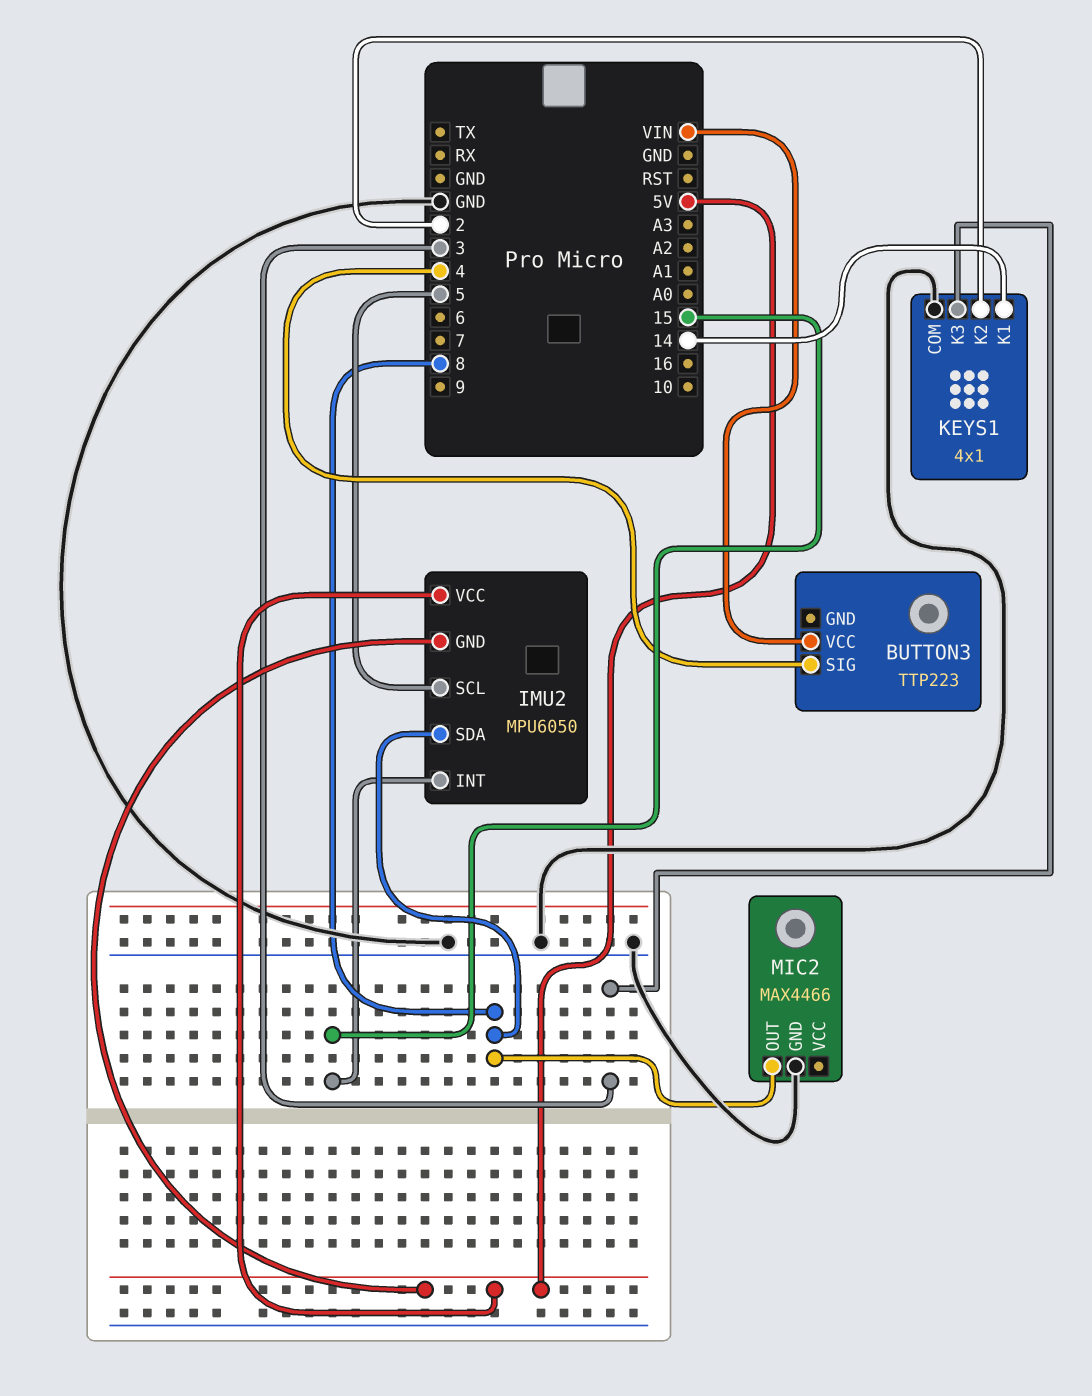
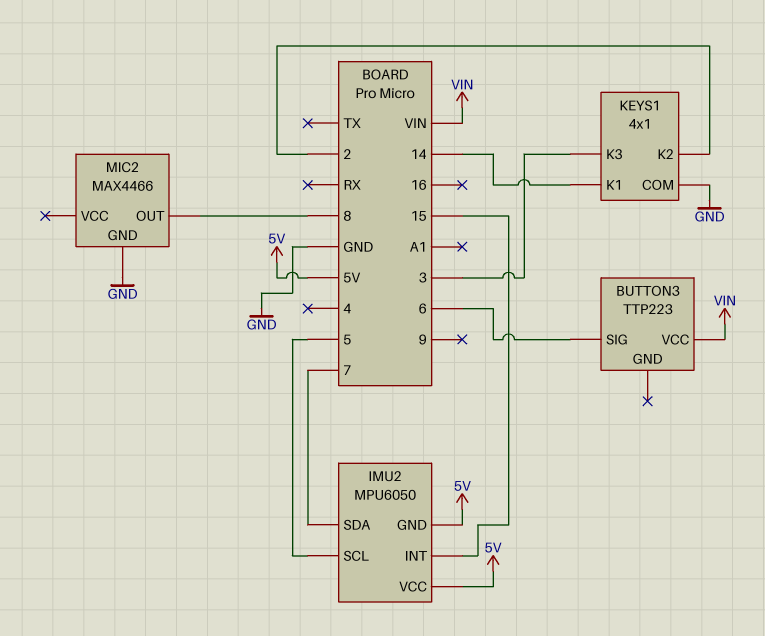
BUTTON3 pin SIG: 4 -> 6
IMU2 pin SDA: 8 -> 7

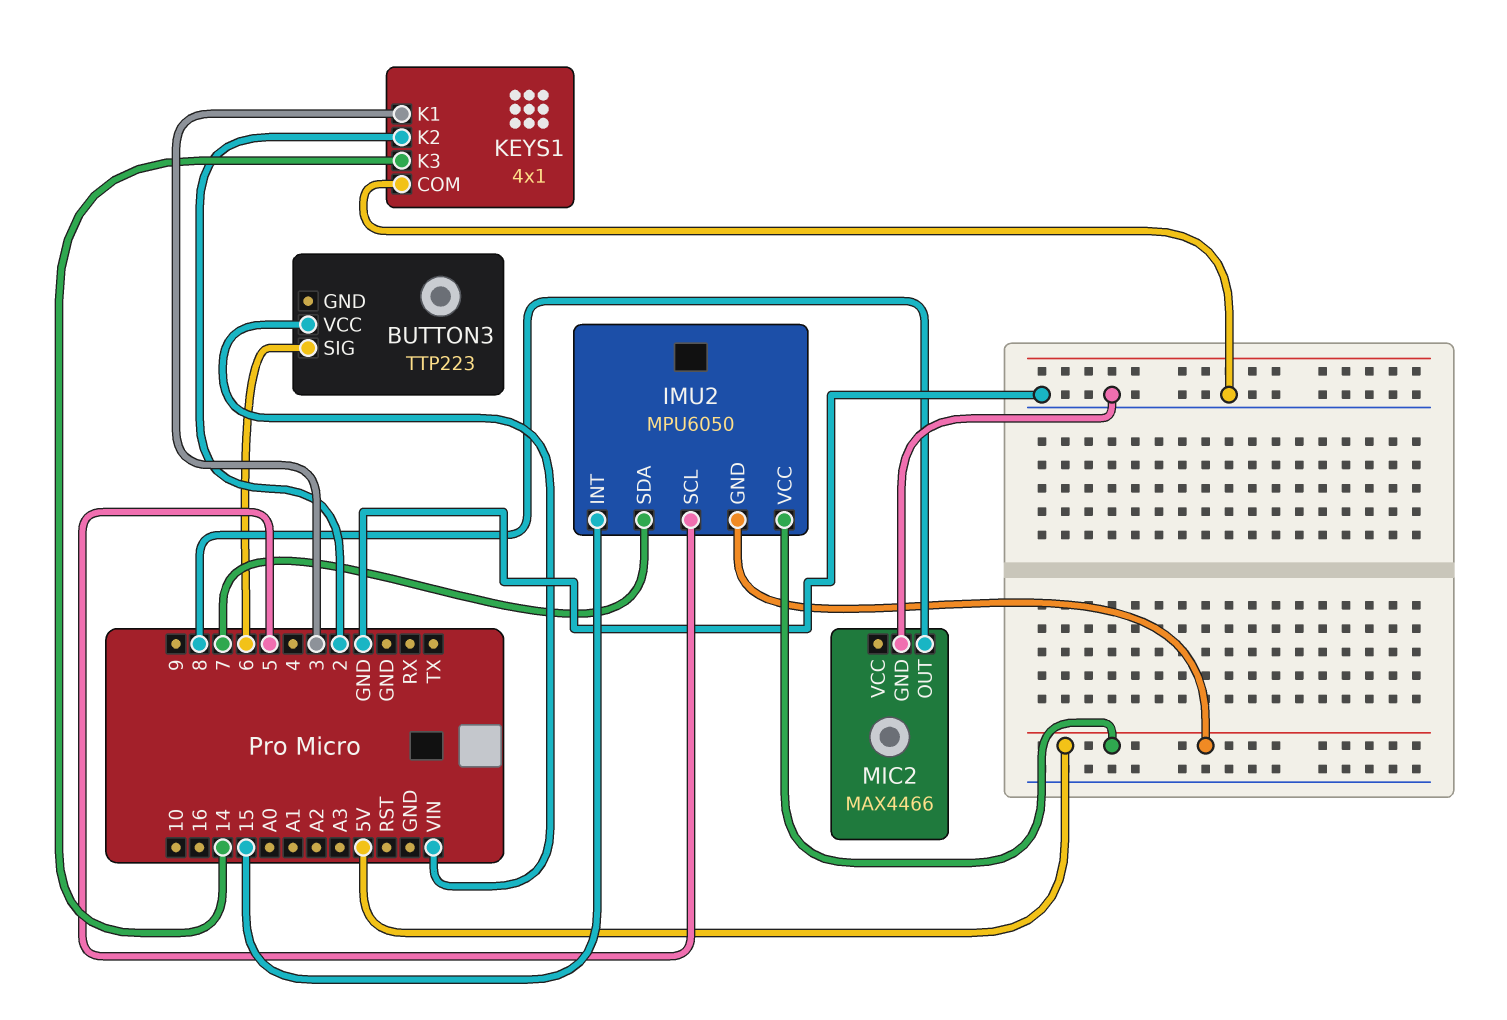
KEYS1 pin K1: 14 -> 3
KEYS1 pin K3: 3 -> 14

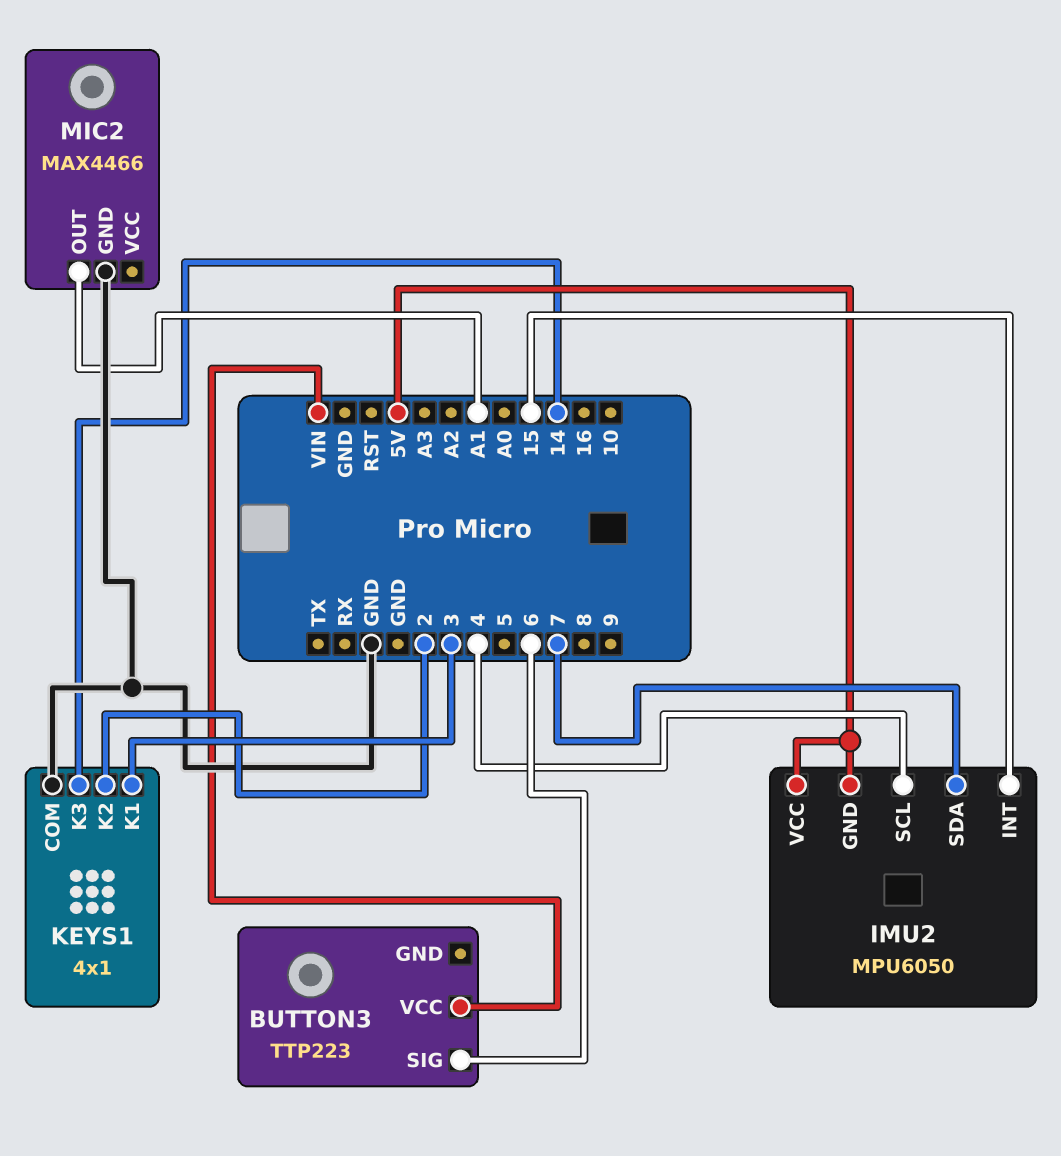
IMU2 pin SCL: 5 -> 4
MIC2 pin OUT: 8 -> A1

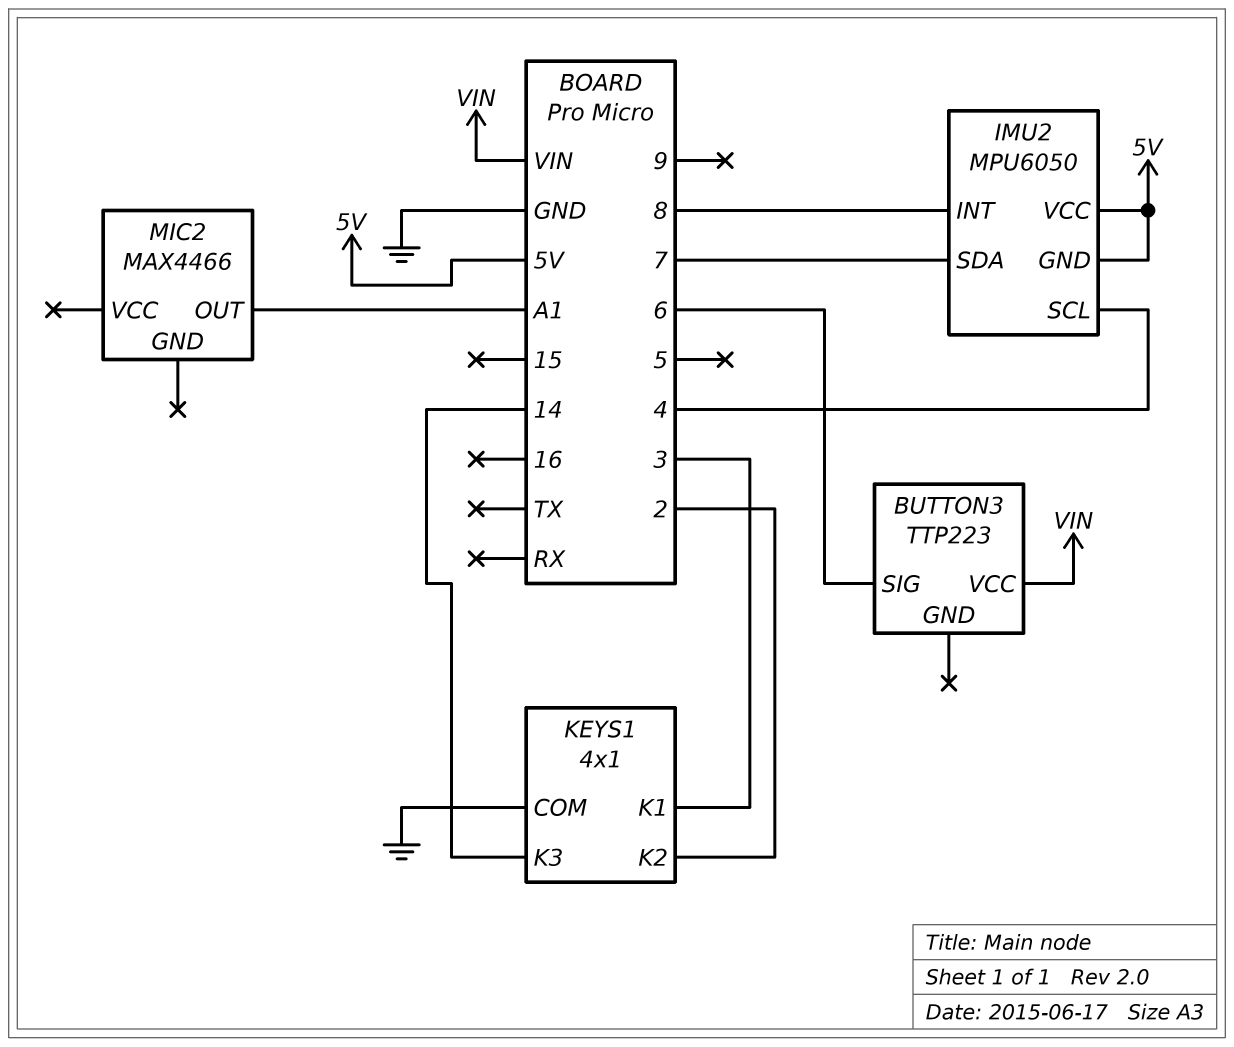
IMU2 pin INT: 15 -> 8
MIC2 pin GND: GND -> none

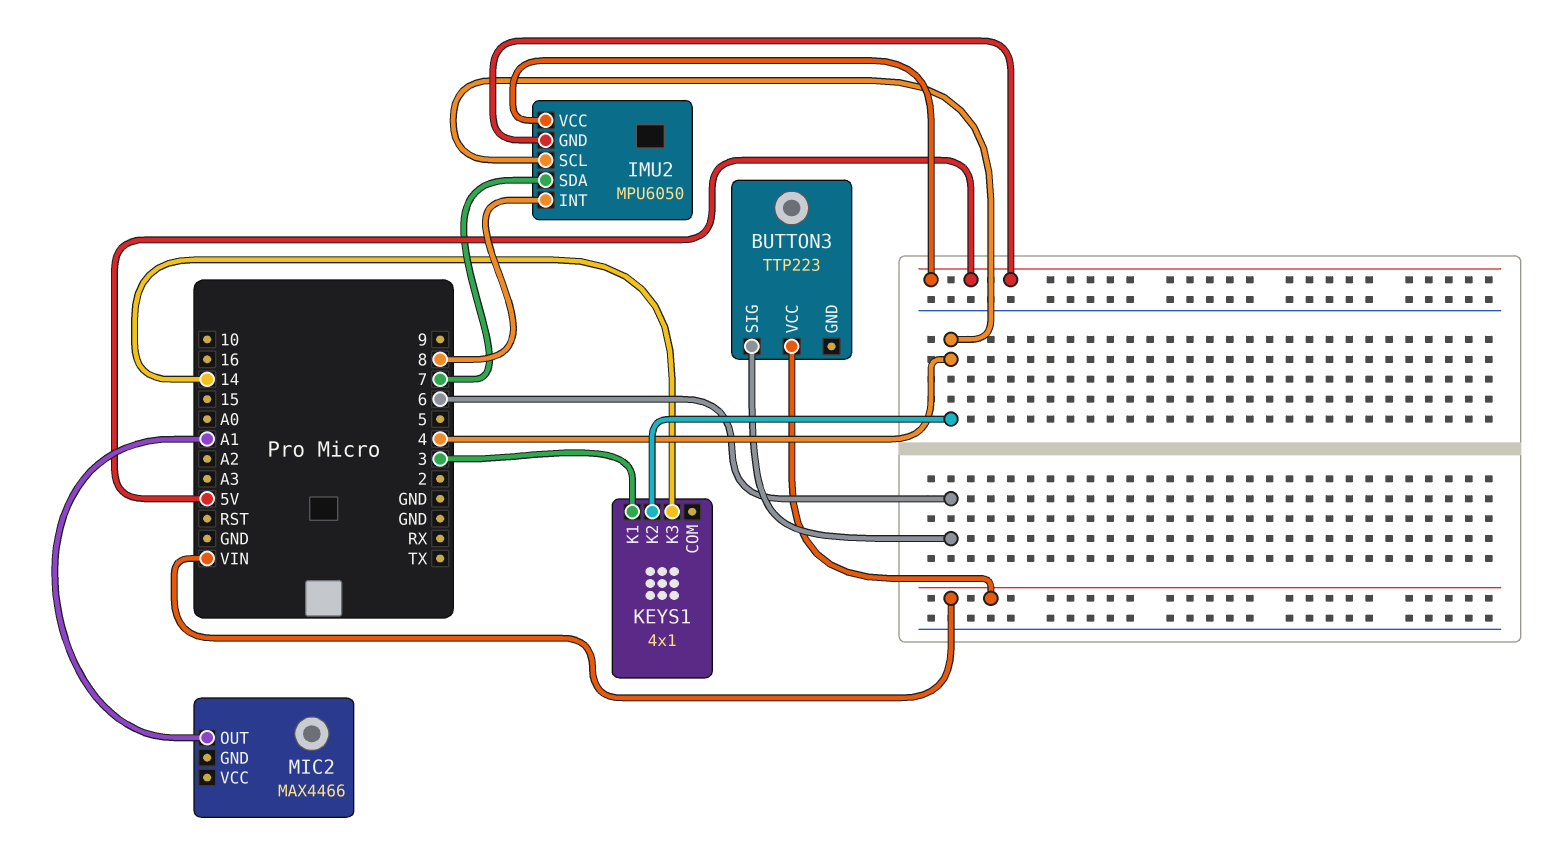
KEYS1 pin COM: GND -> none
KEYS1 pin K2: 2 -> 4

